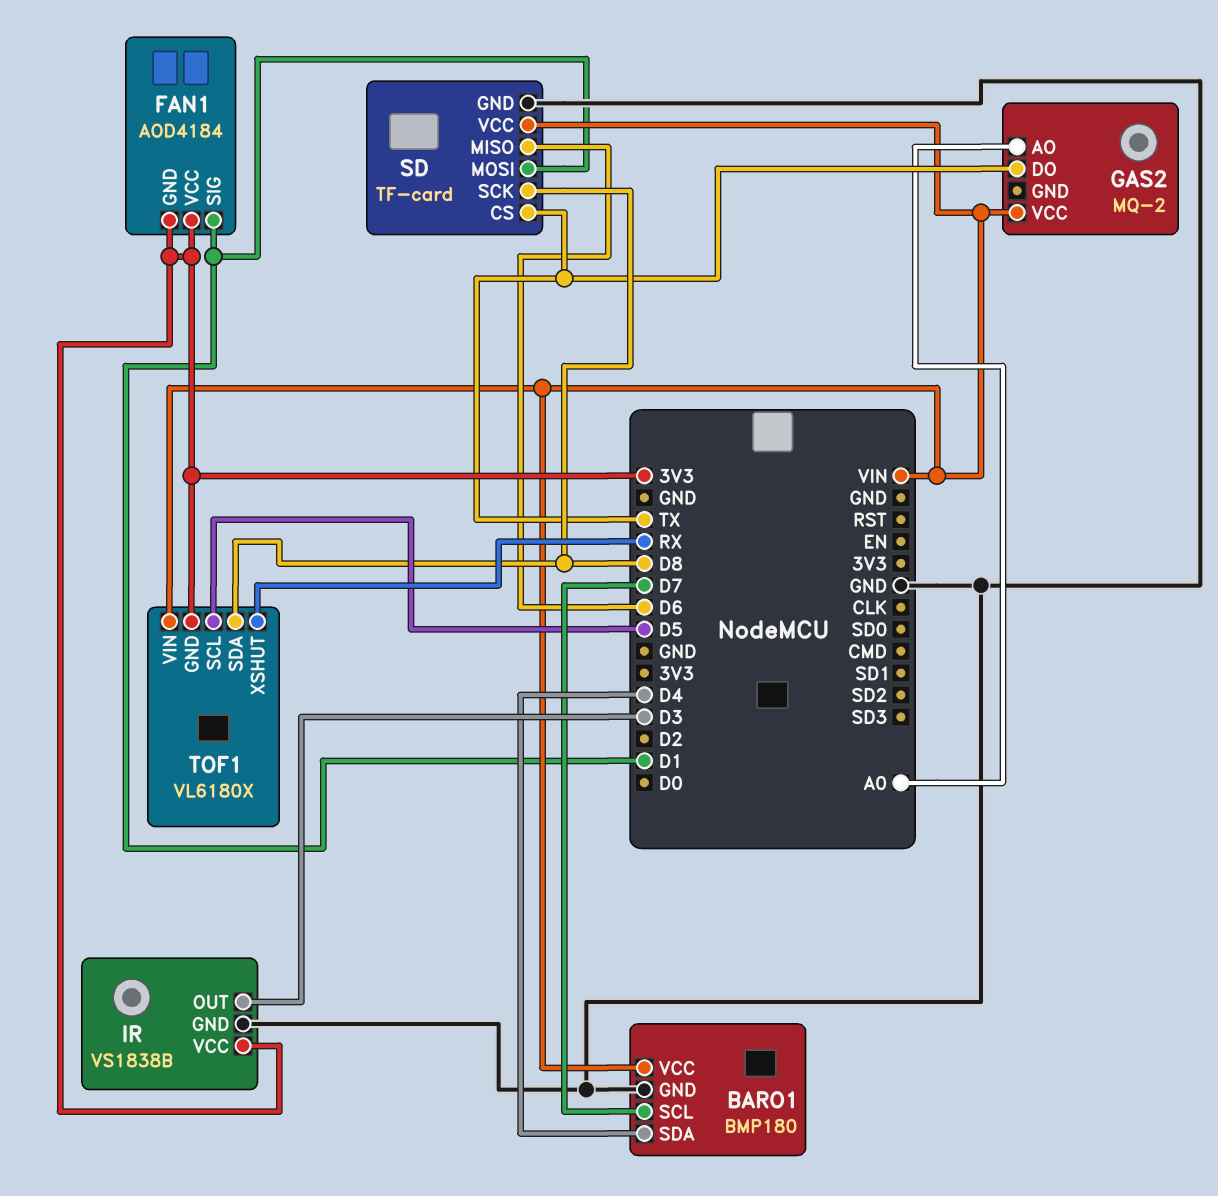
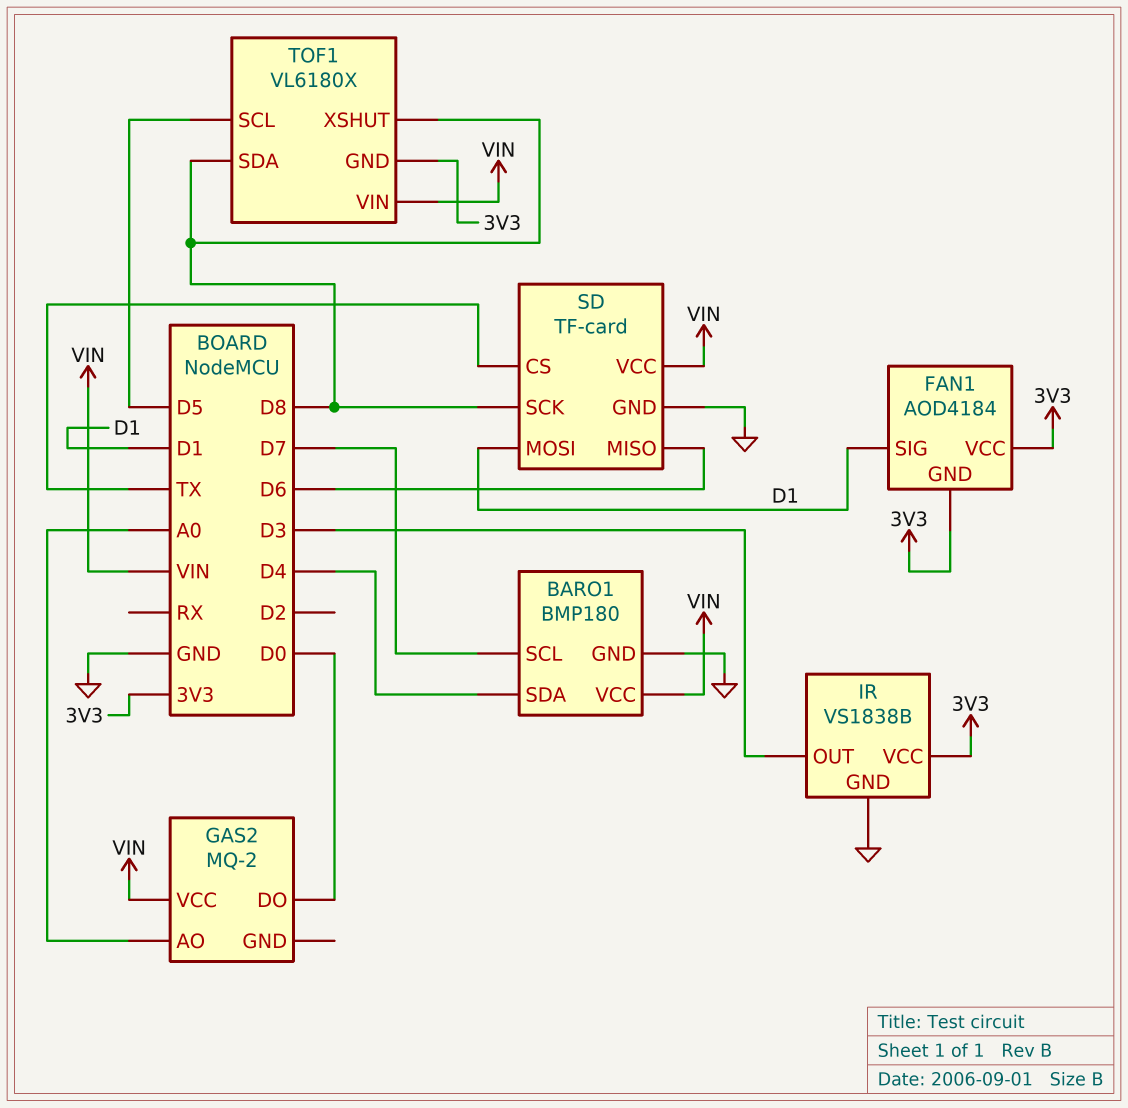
GAS2 pin DO: TX -> D0
TOF1 pin XSHUT: RX -> D8

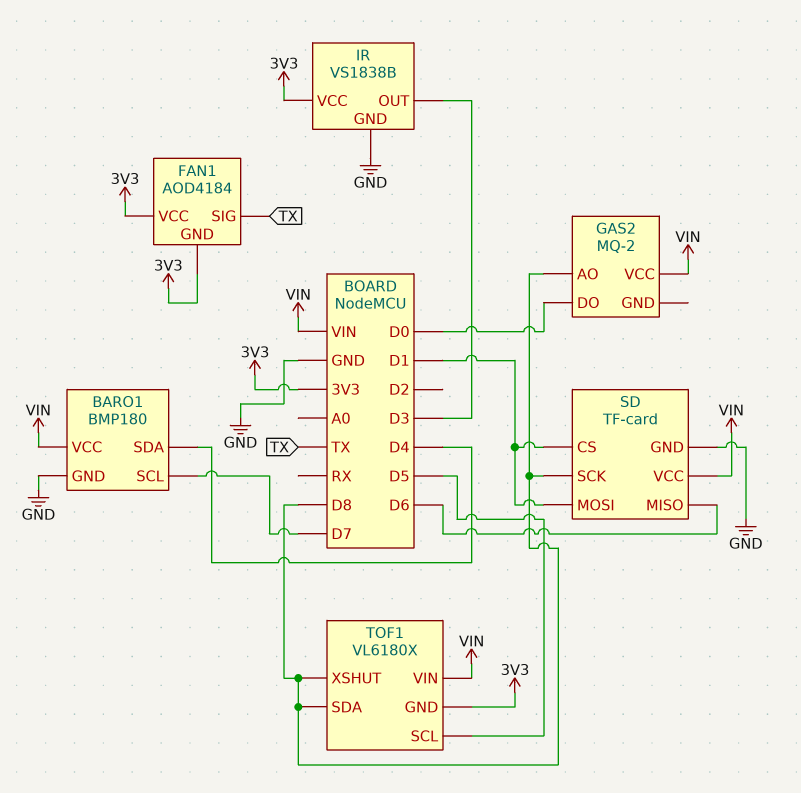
FAN1 pin SIG: D1 -> TX
GAS2 pin AO: A0 -> D8
SD pin CS: TX -> D1

